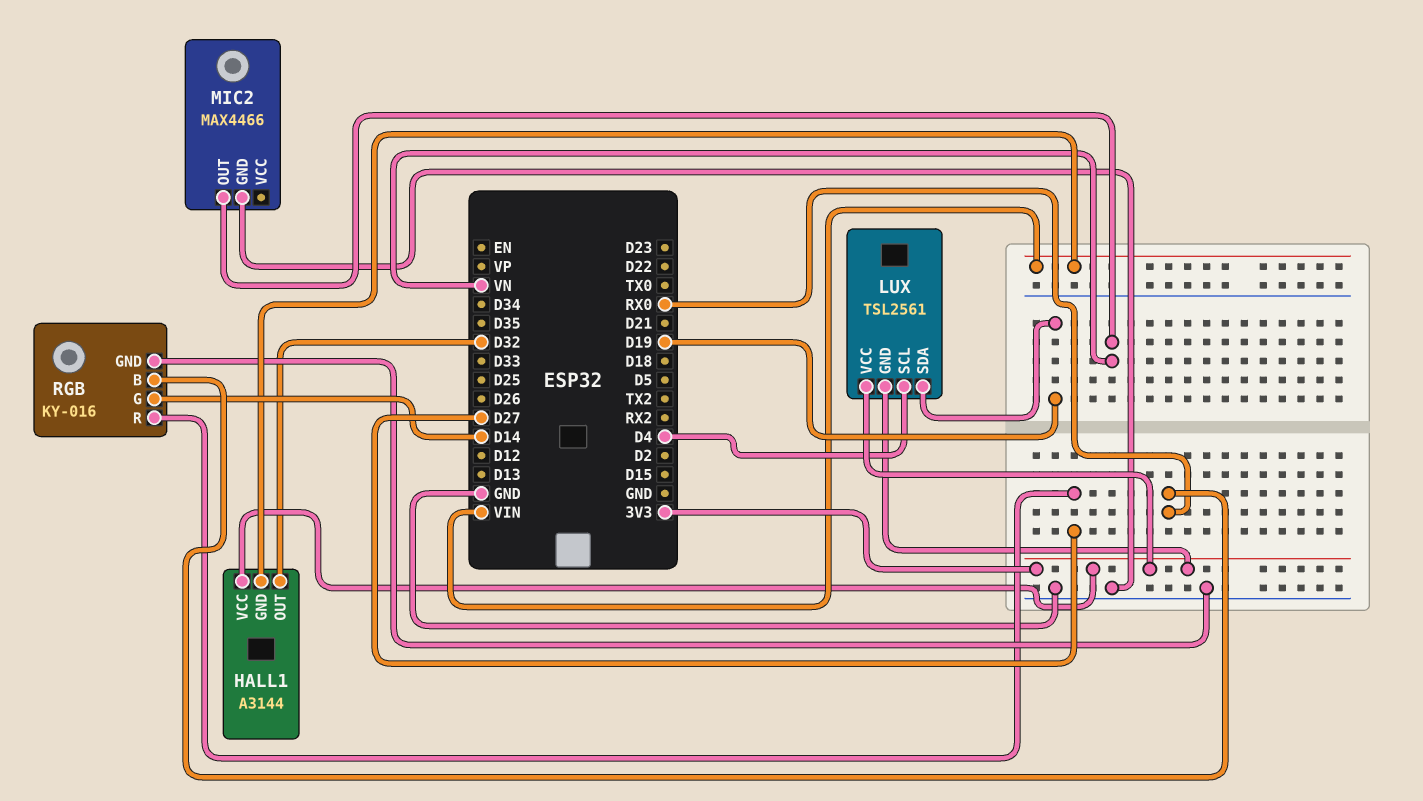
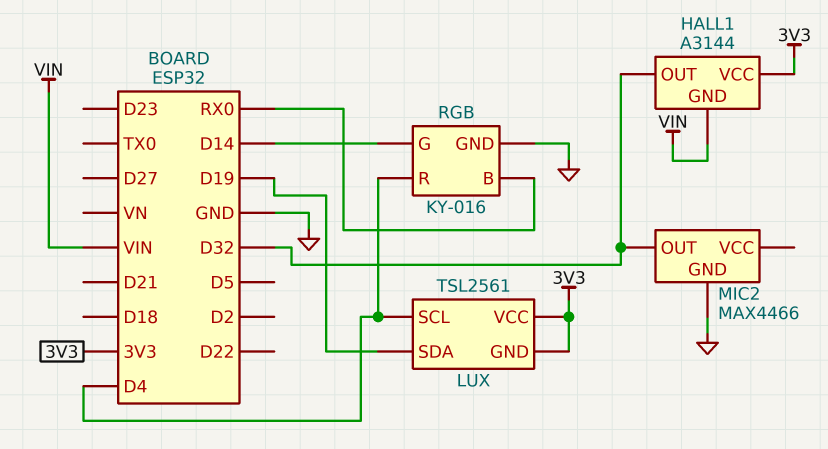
MIC2 pin OUT: VN -> D32
RGB pin R: D27 -> D4

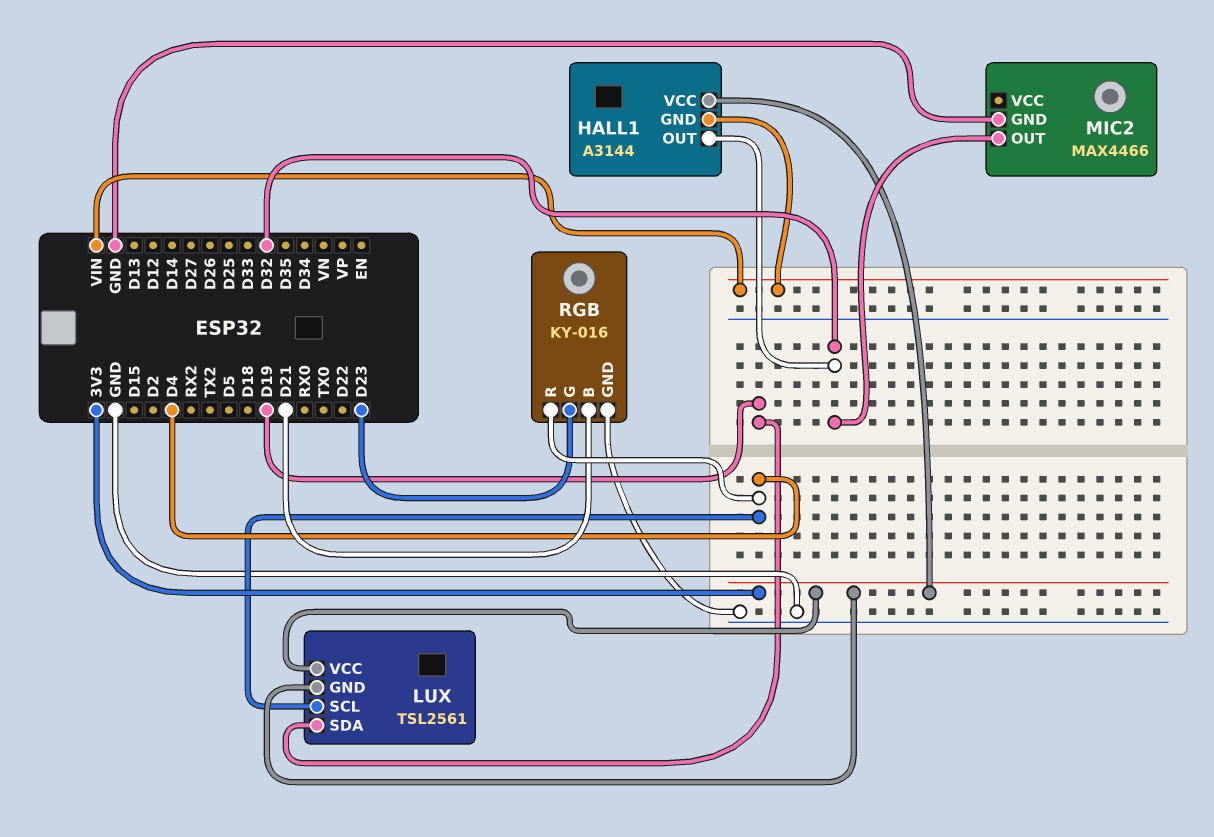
RGB pin B: RX0 -> D21
RGB pin G: D14 -> D23

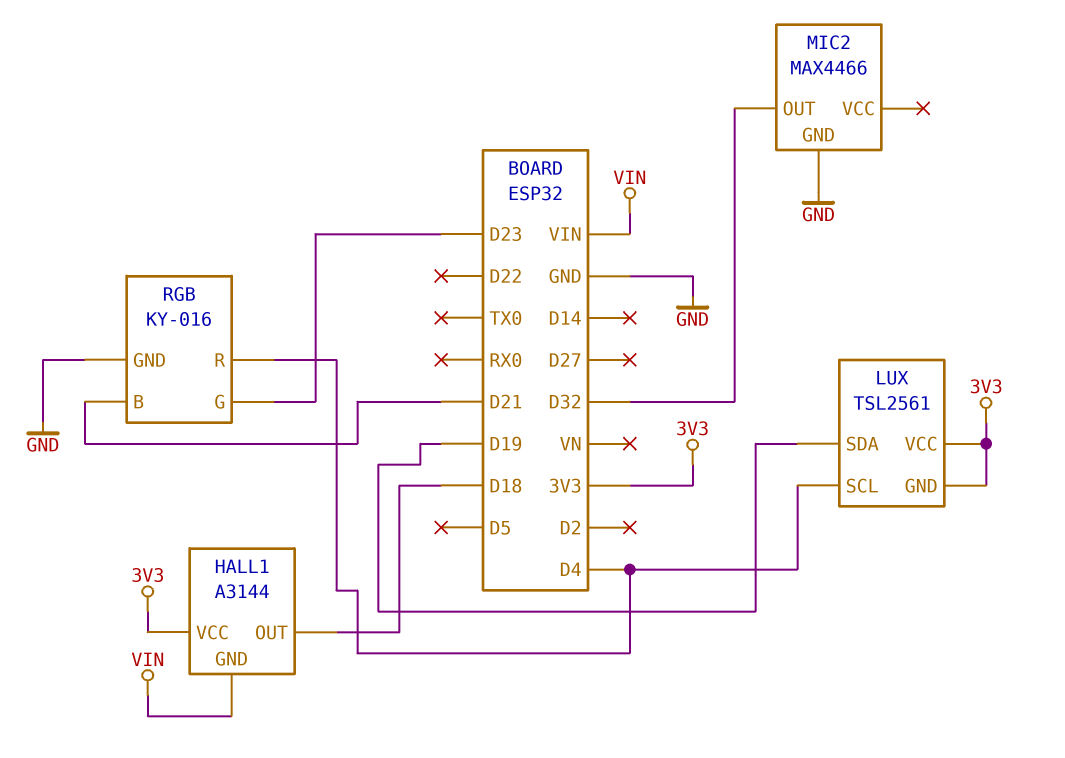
HALL1 pin OUT: D32 -> D18

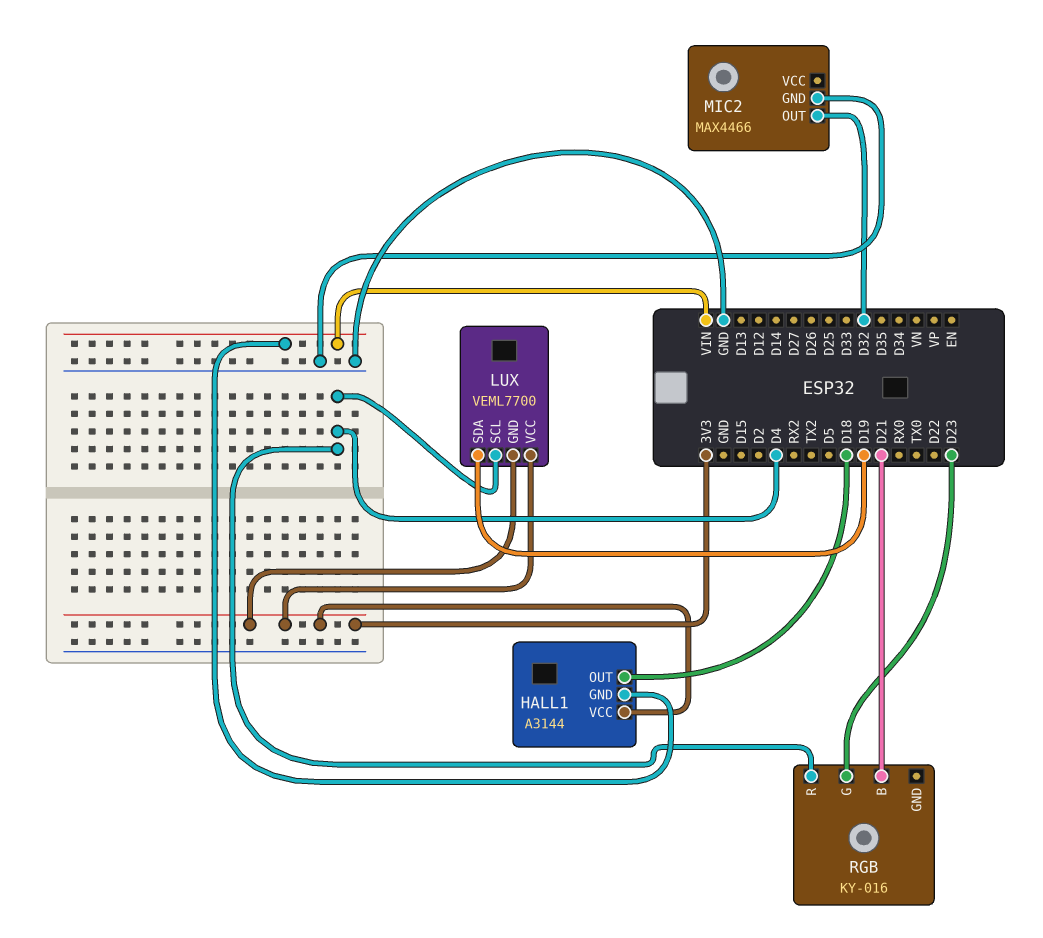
LUX: TSL2561 -> VEML7700
RGB pin GND: GND -> none

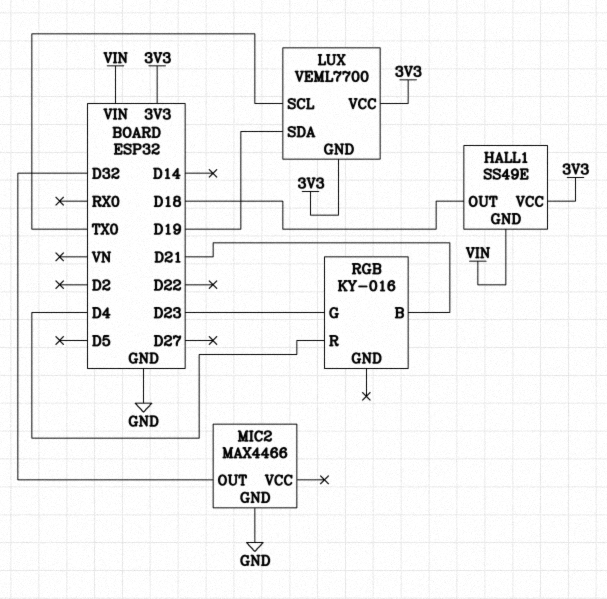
HALL1: A3144 -> SS49E
LUX pin SCL: D4 -> TX0

